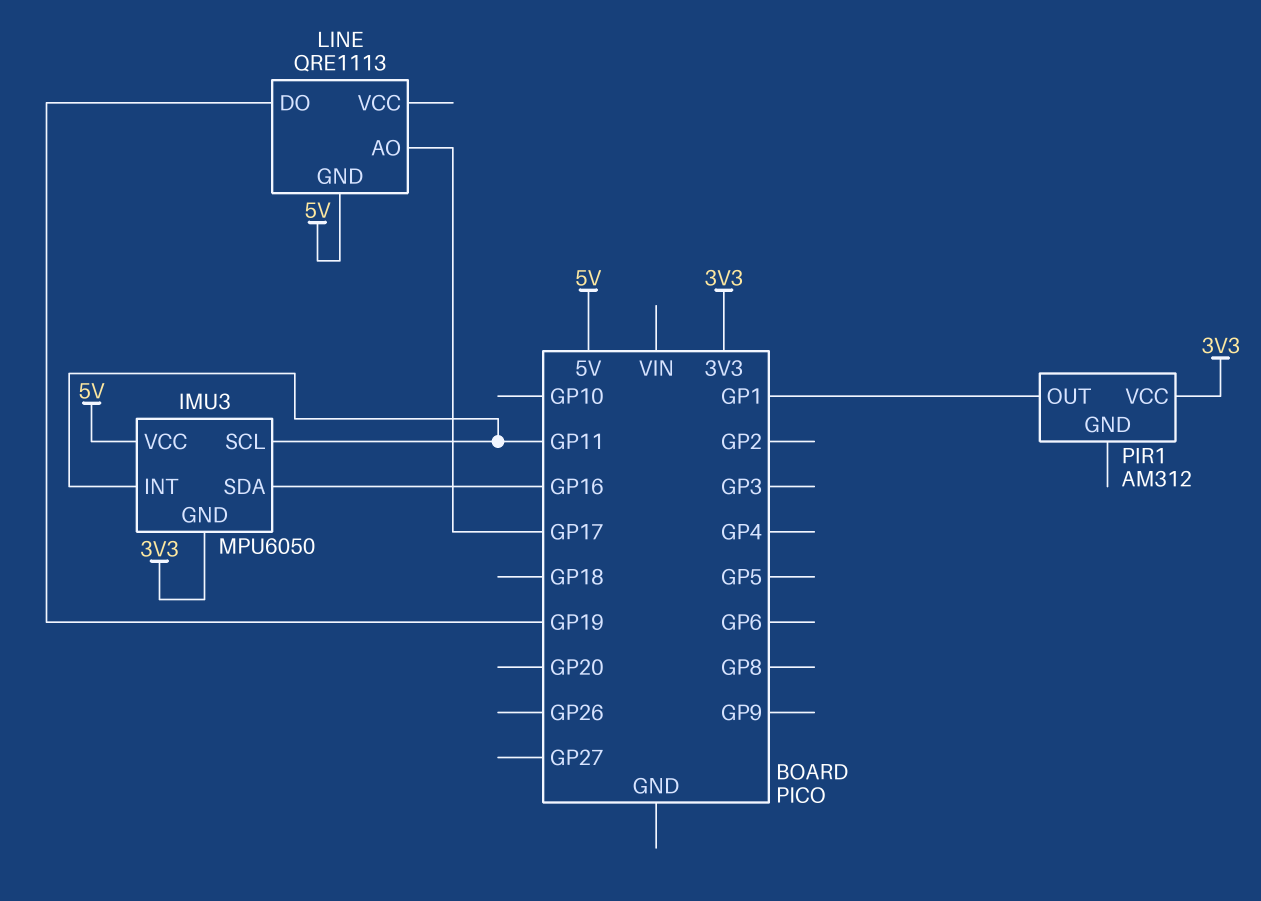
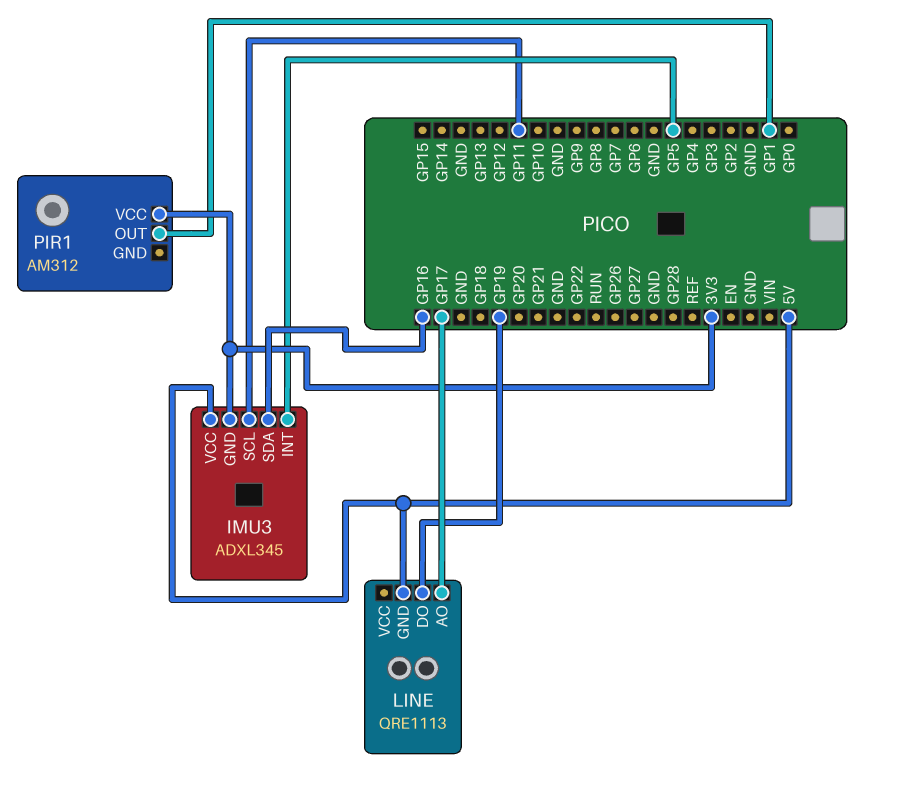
IMU3: MPU6050 -> ADXL345
IMU3 pin INT: GP11 -> GP5

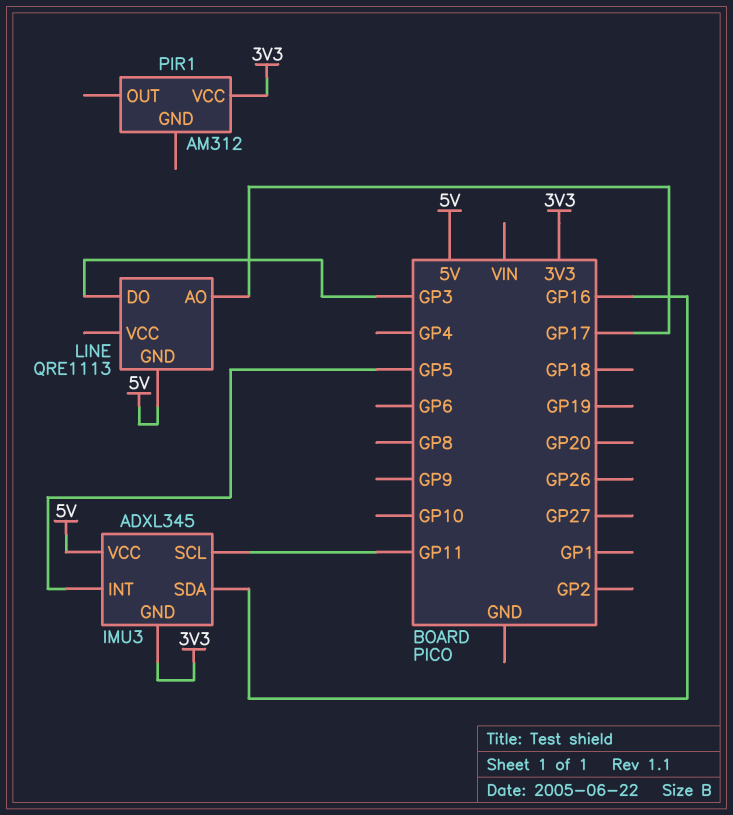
LINE pin DO: GP19 -> GP3
PIR1 pin OUT: GP1 -> none

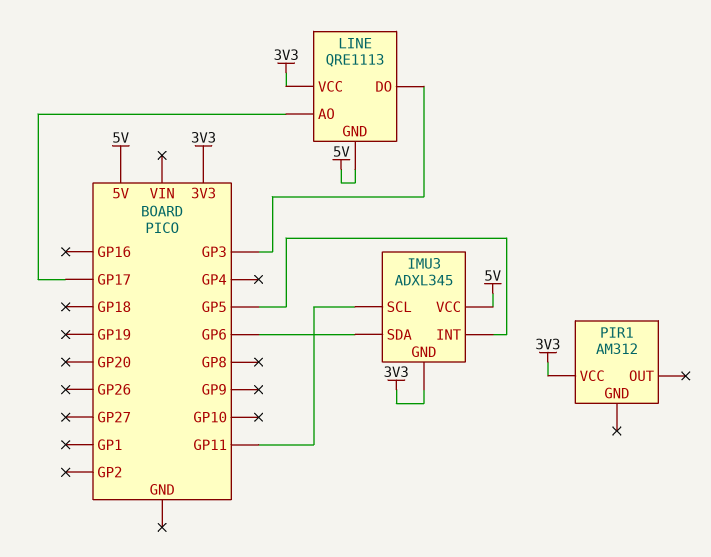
IMU3 pin SDA: GP16 -> GP6
LINE pin VCC: none -> 3V3

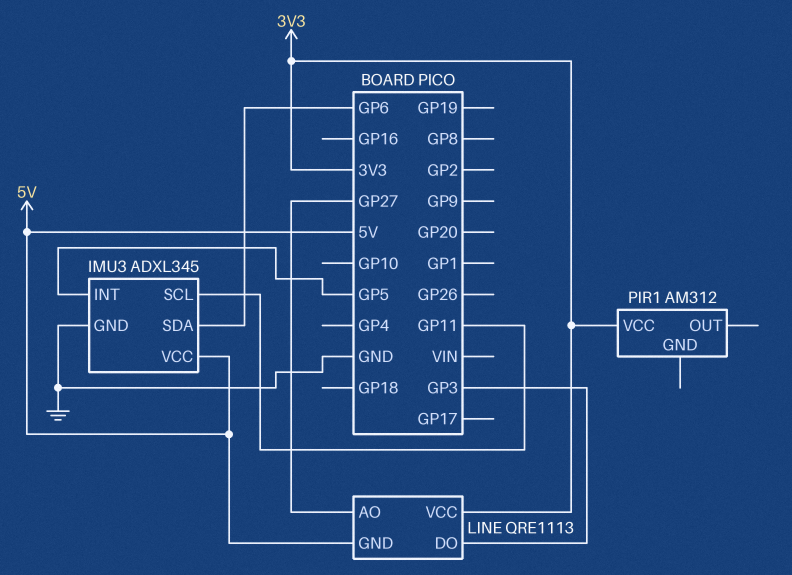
IMU3 pin GND: 3V3 -> GND
LINE pin AO: GP17 -> GP27

